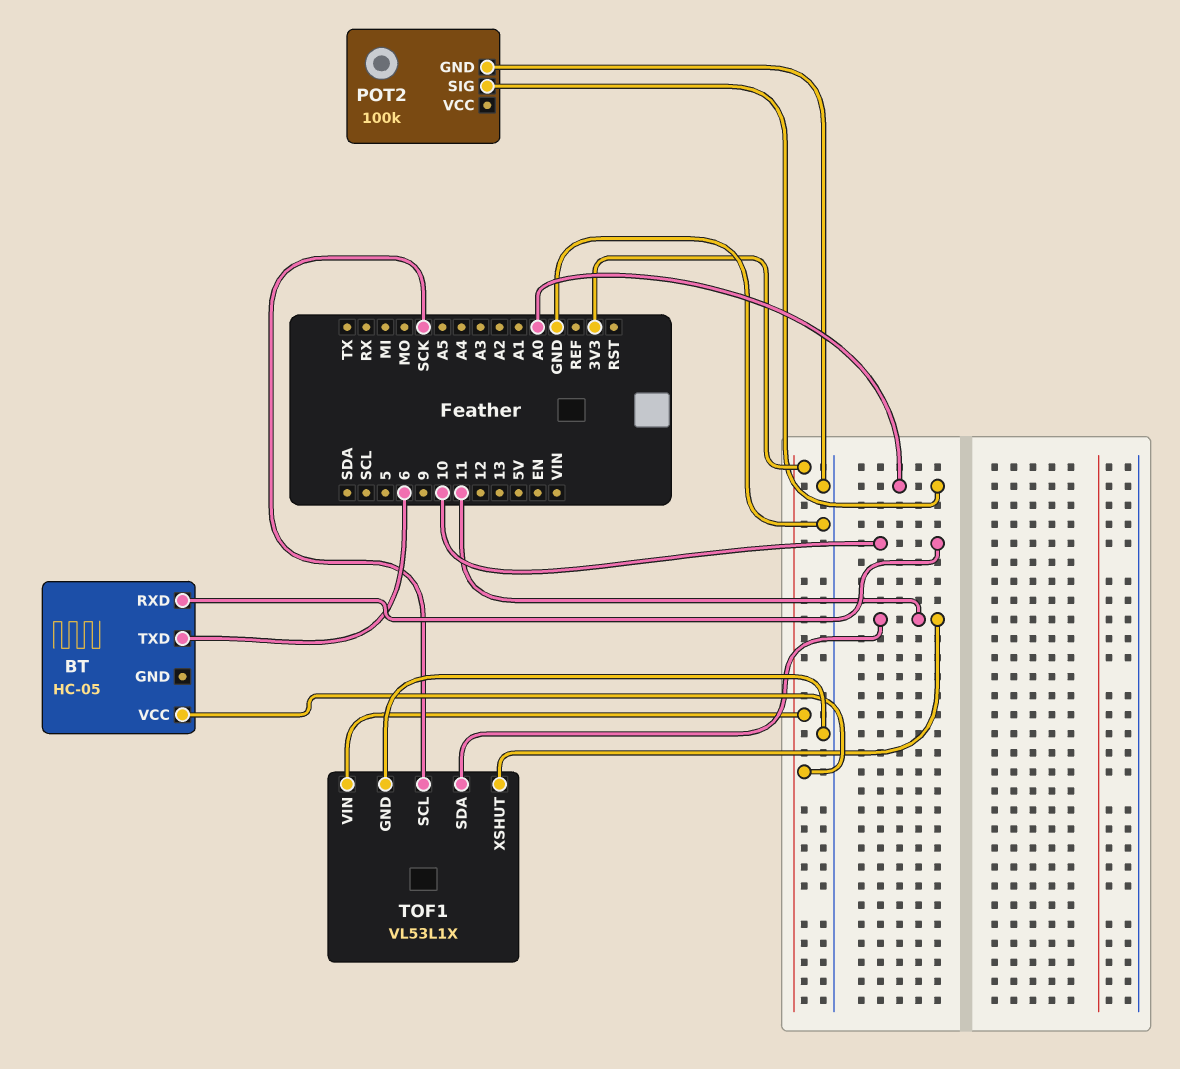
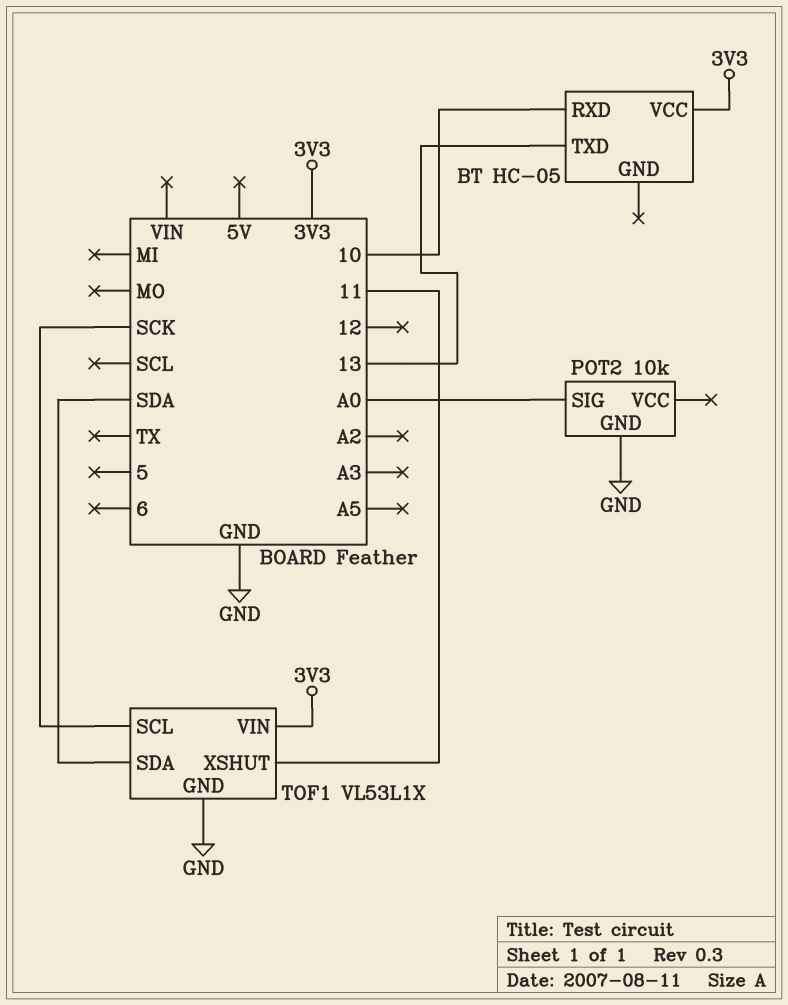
BT pin TXD: 6 -> 13
POT2: 100k -> 10k
TOF1 pin SDA: 11 -> SDA

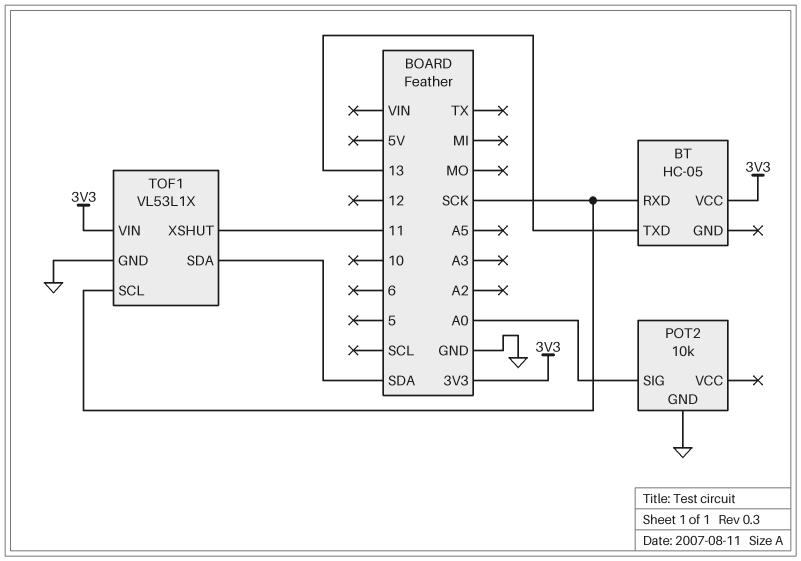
BT pin RXD: 10 -> SCK

